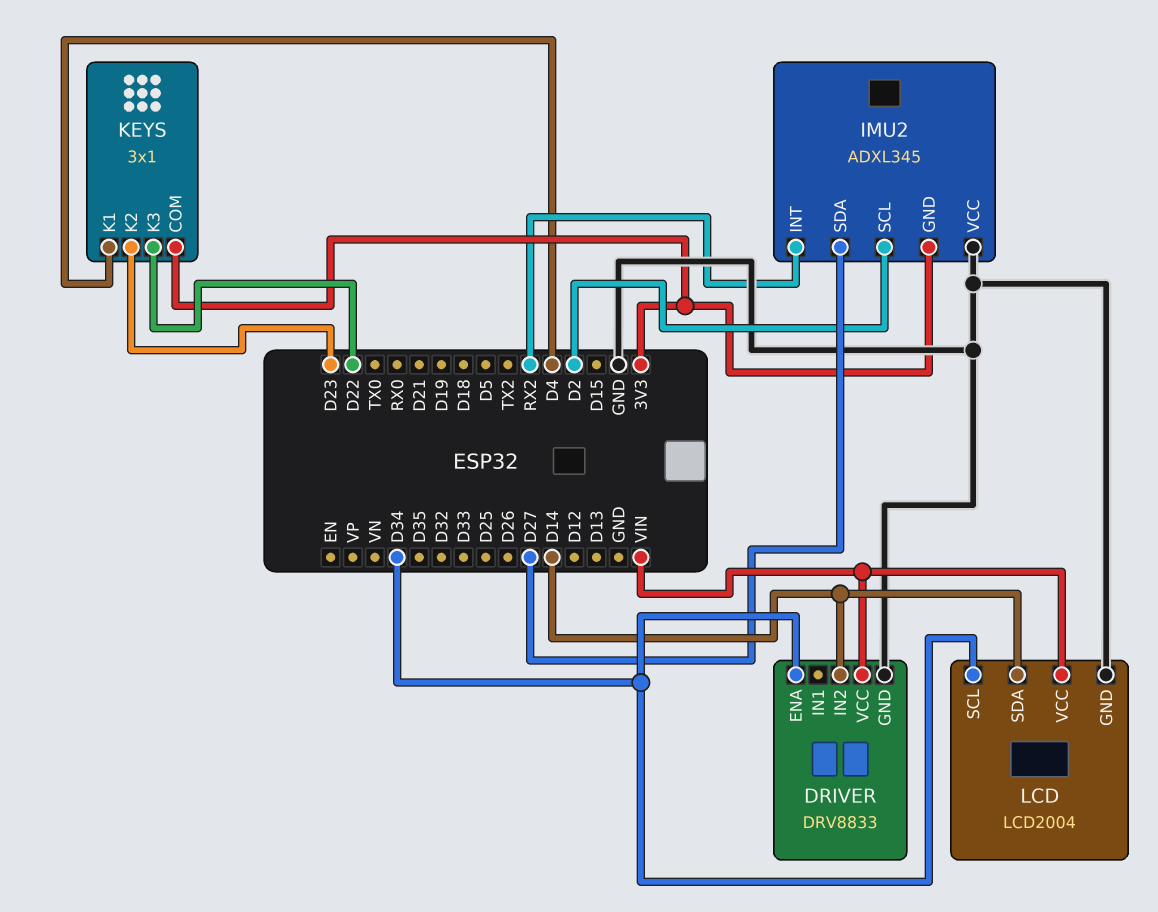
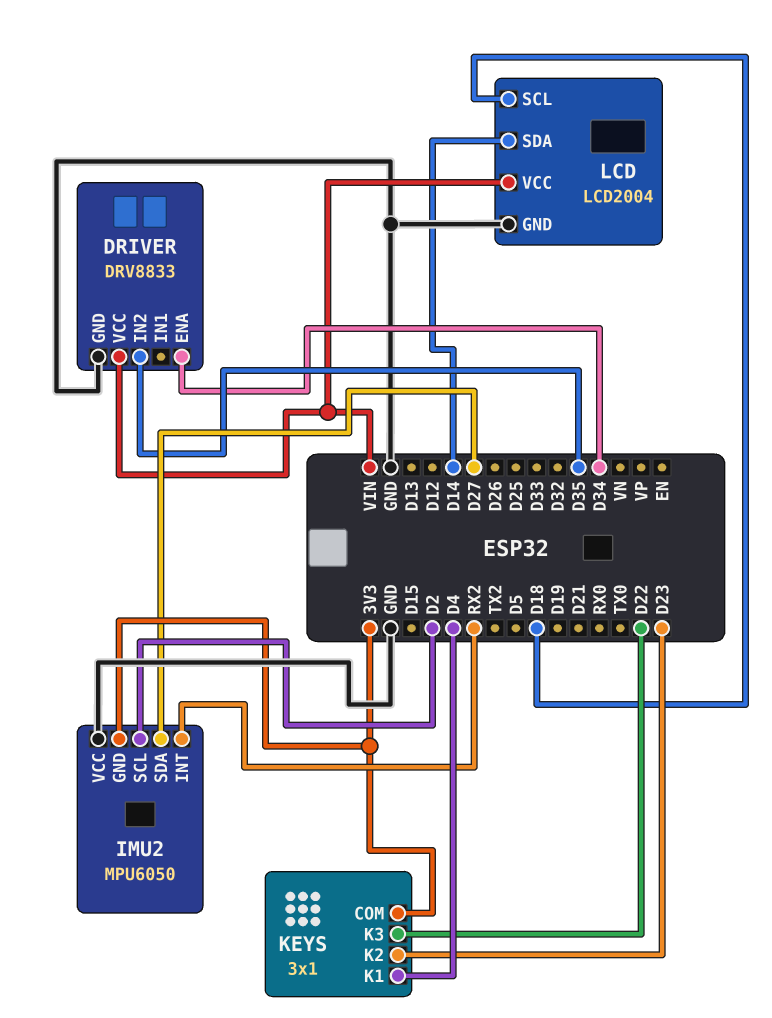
DRIVER pin IN2: D14 -> D35
IMU2: ADXL345 -> MPU6050
LCD pin SCL: D34 -> D18

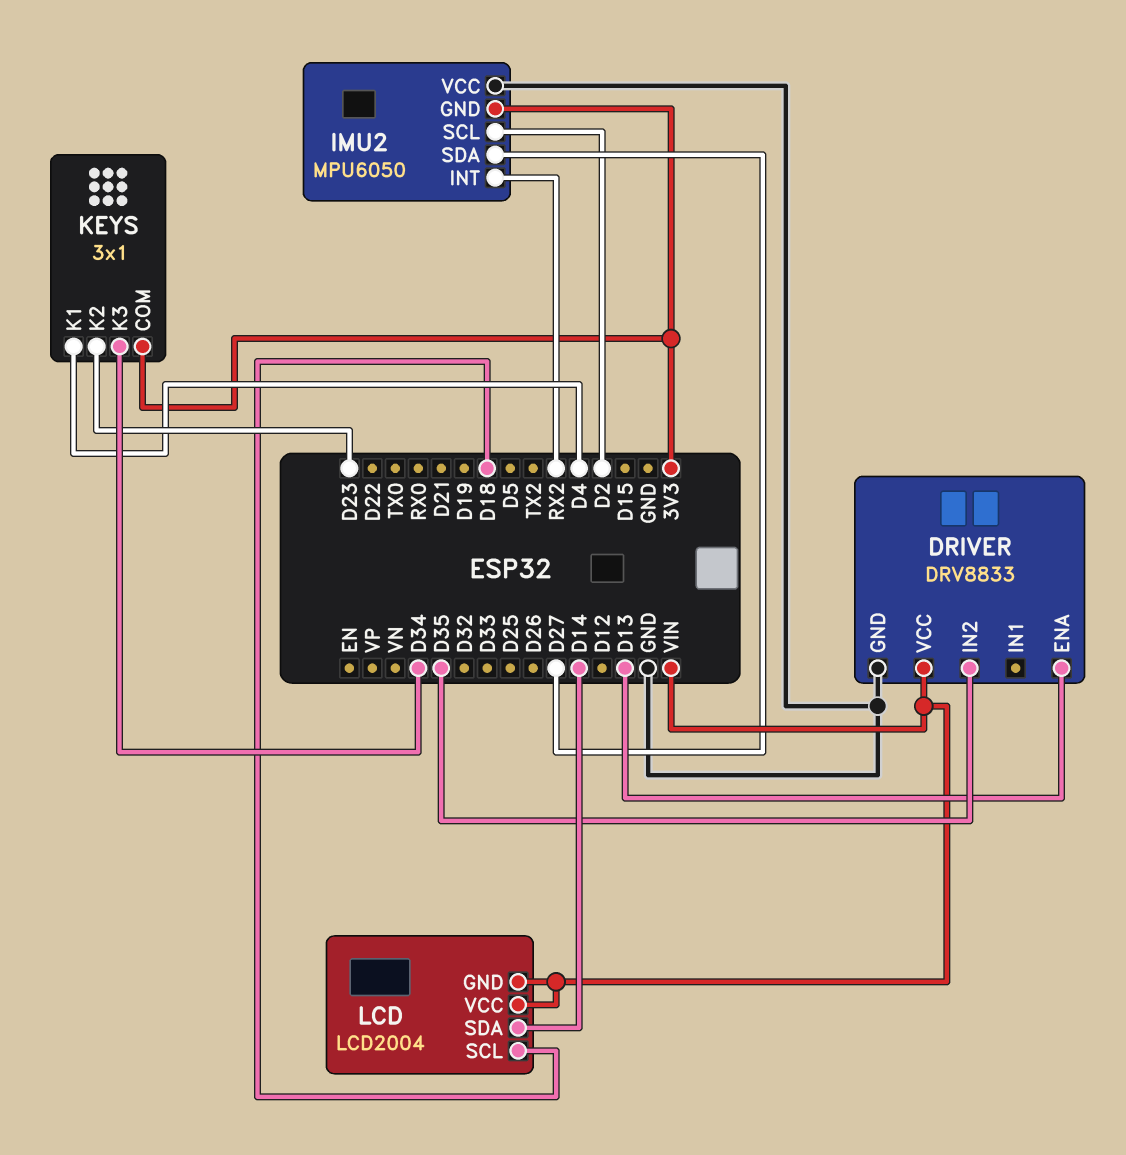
DRIVER pin ENA: D34 -> D13
KEYS pin K3: D22 -> D34
LCD pin GND: GND -> VIN

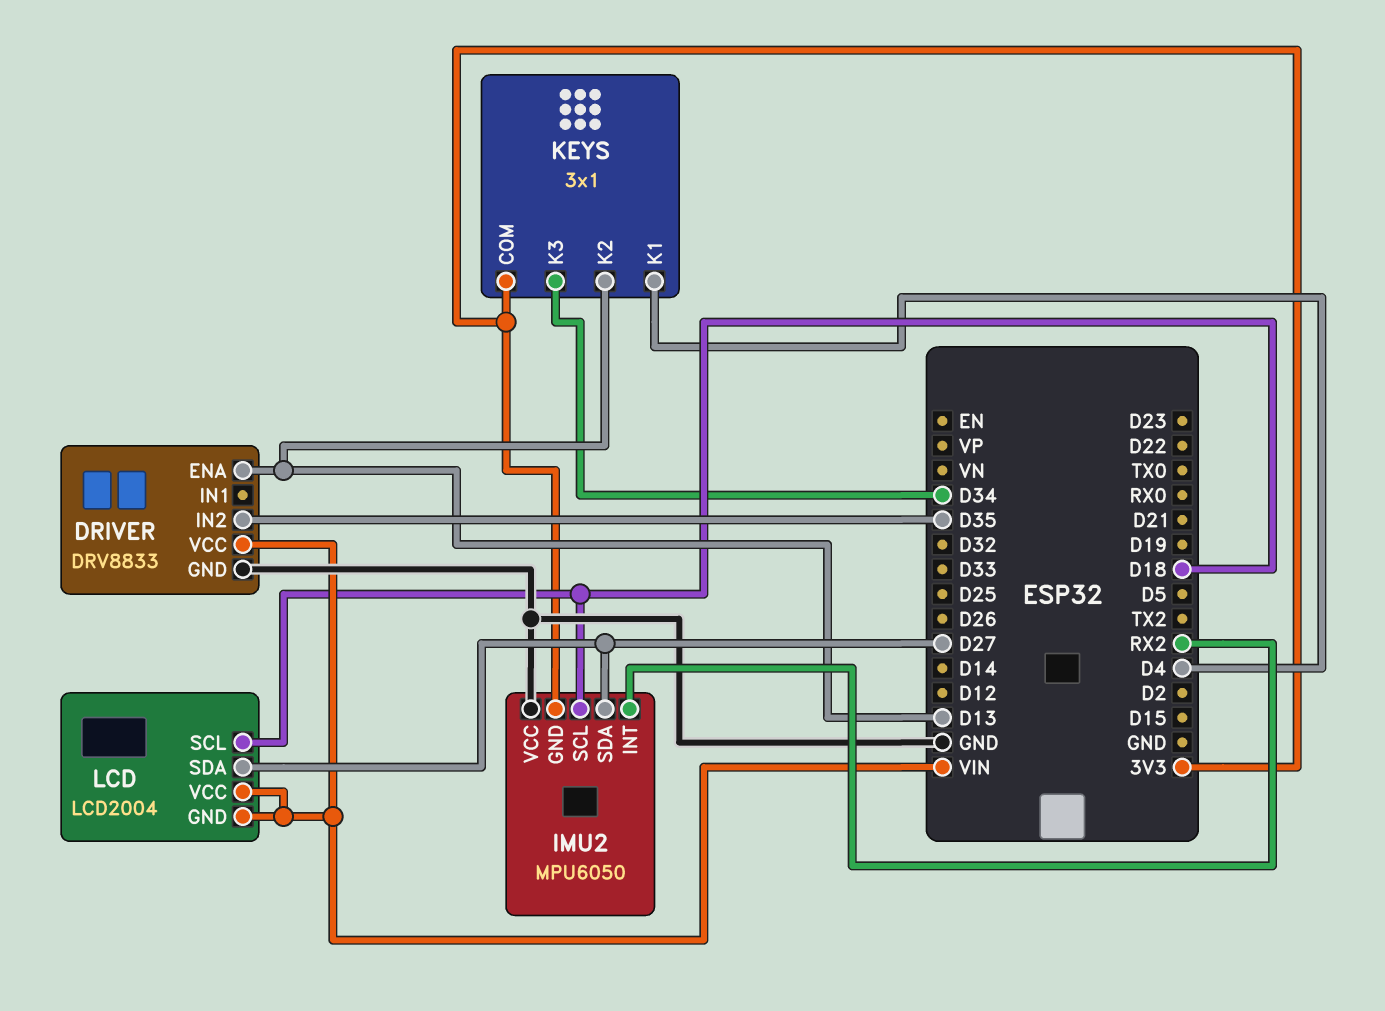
IMU2 pin SCL: D2 -> D18
KEYS pin K2: D23 -> D13
LCD pin SDA: D14 -> D27

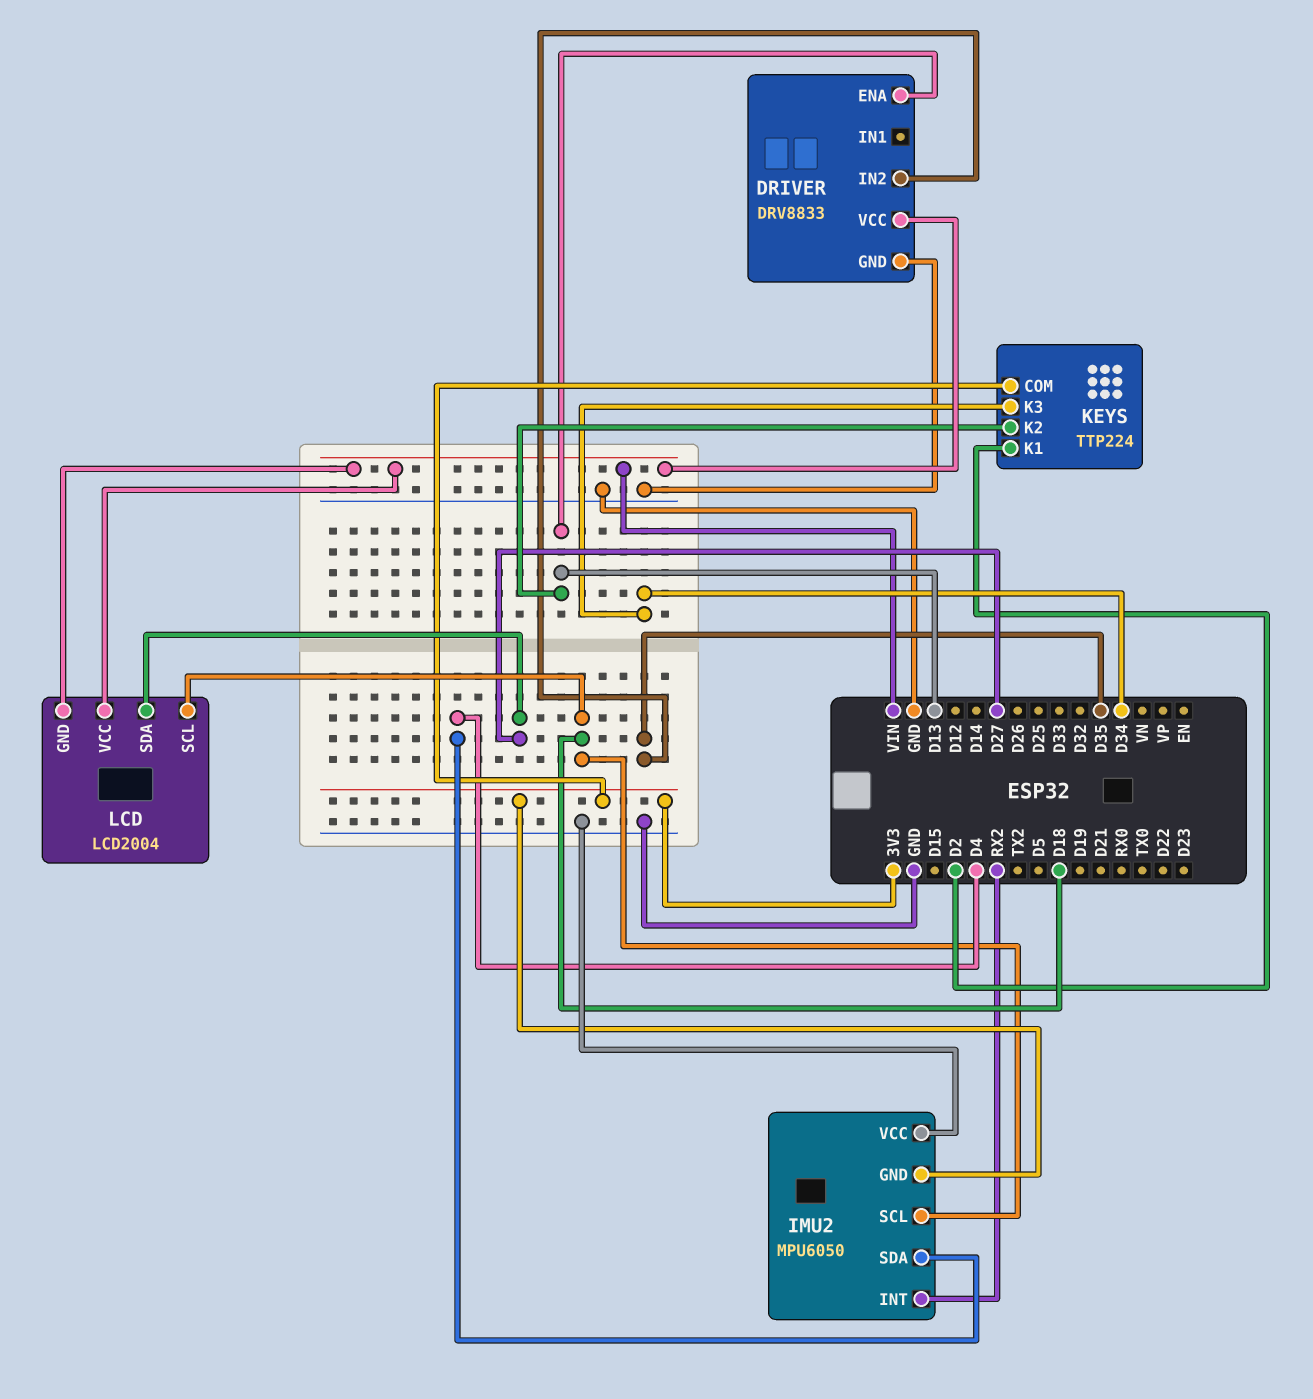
IMU2 pin SDA: D27 -> D4
KEYS: 3x1 -> TTP224
KEYS pin K1: D4 -> D2

